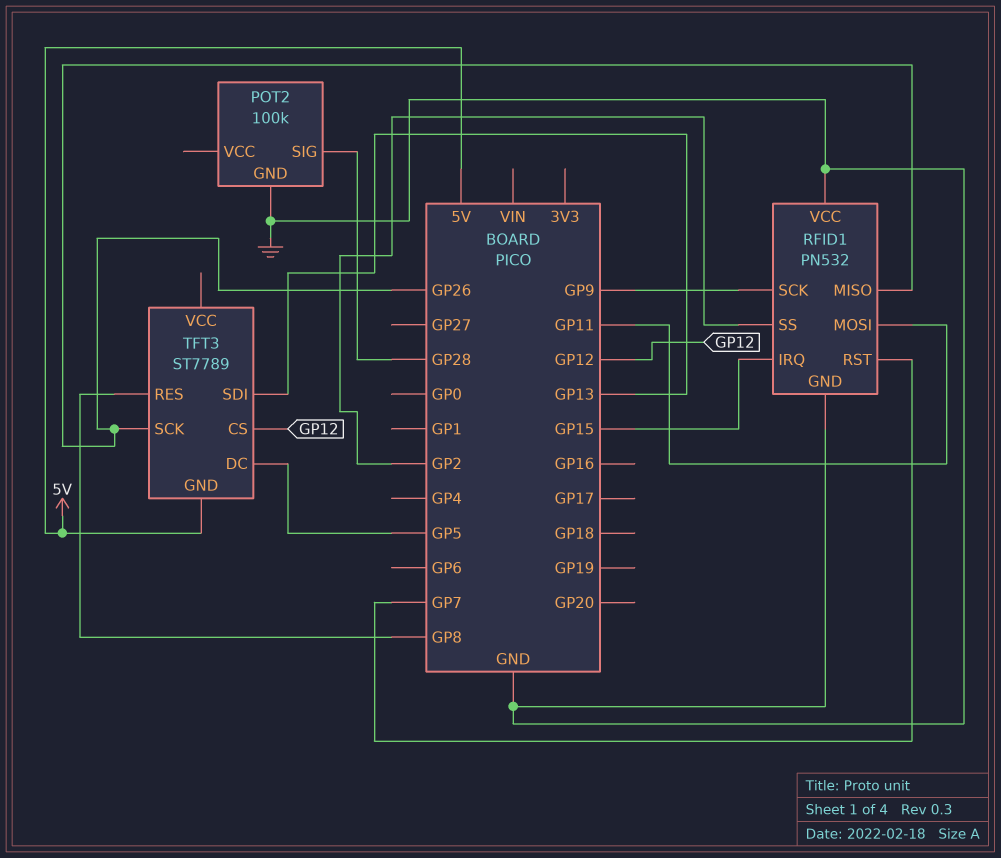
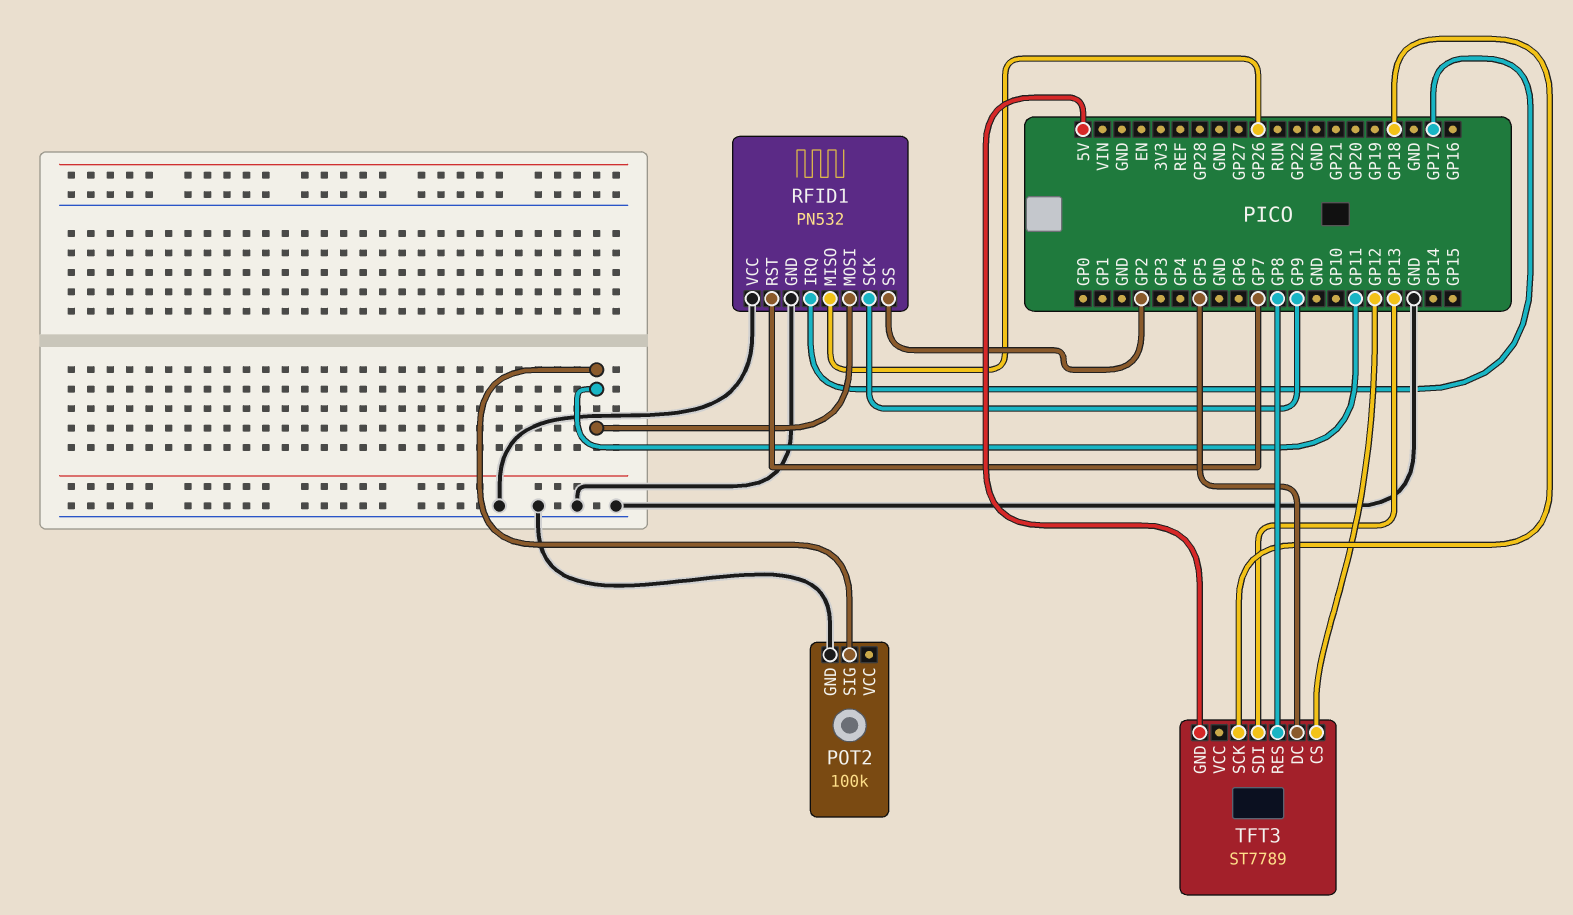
POT2 pin SIG: GP28 -> GP11
RFID1 pin IRQ: GP15 -> GP17
TFT3 pin SCK: GP26 -> GP18

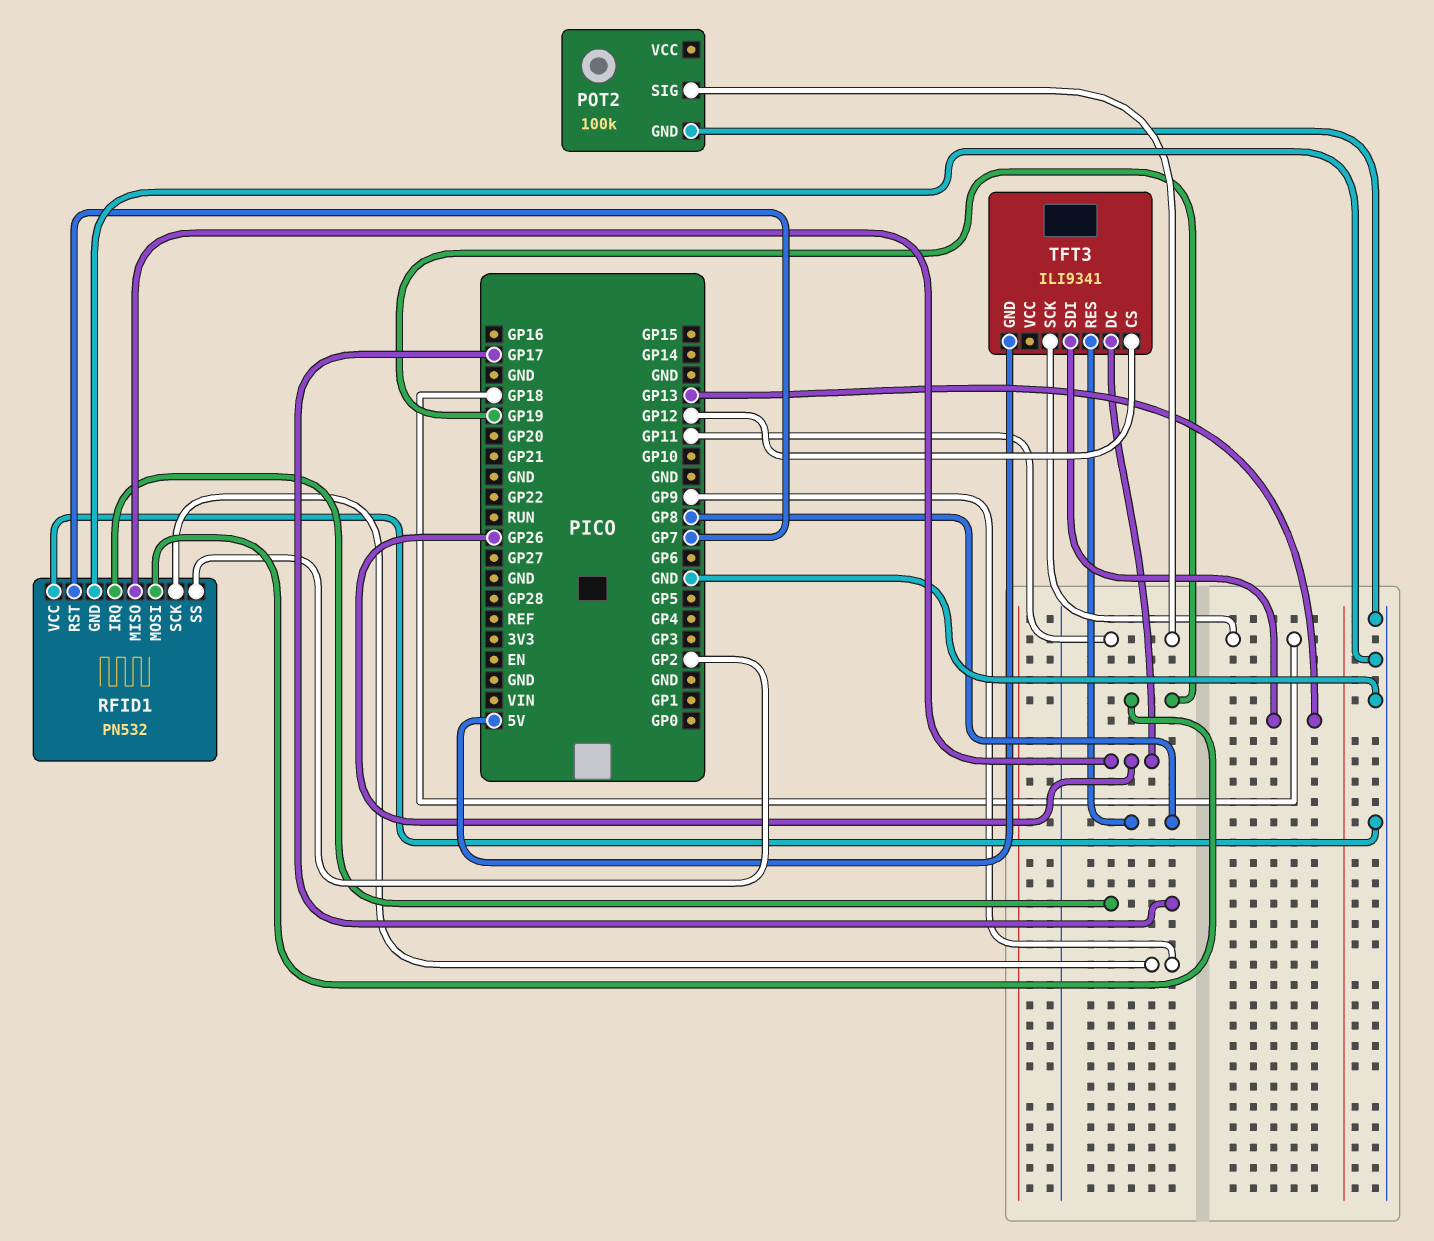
RFID1 pin MOSI: GP11 -> GP19
TFT3: ST7789 -> ILI9341
TFT3 pin DC: GP5 -> GP26

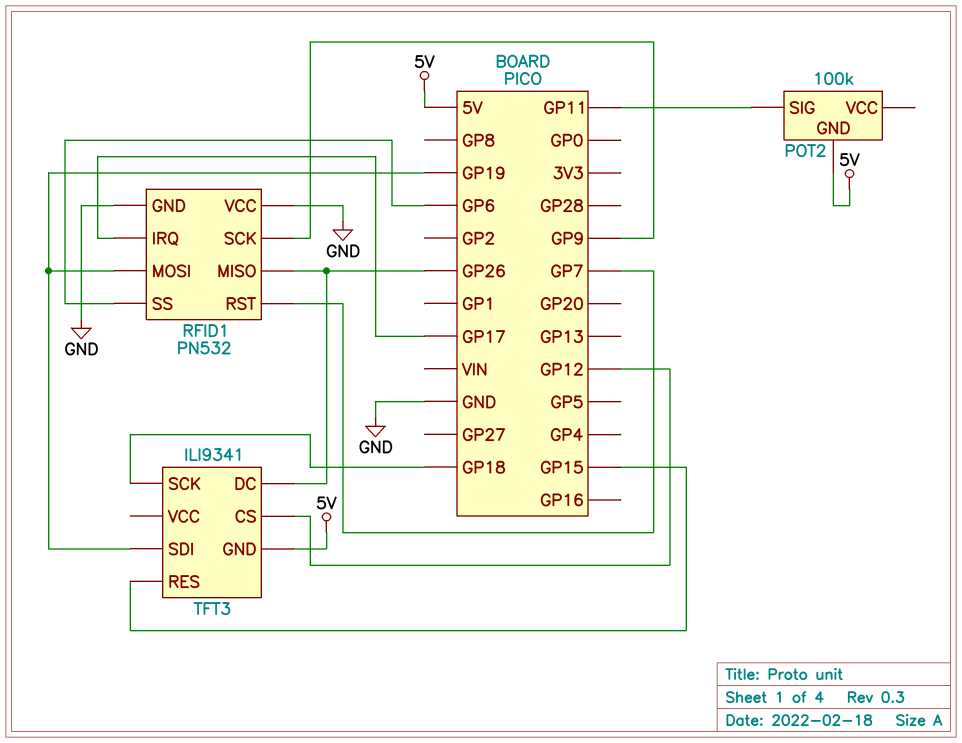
POT2 pin GND: GND -> 5V
RFID1 pin SS: GP2 -> GP6
TFT3 pin RES: GP8 -> GP15
TFT3 pin SDI: GP13 -> GP19

